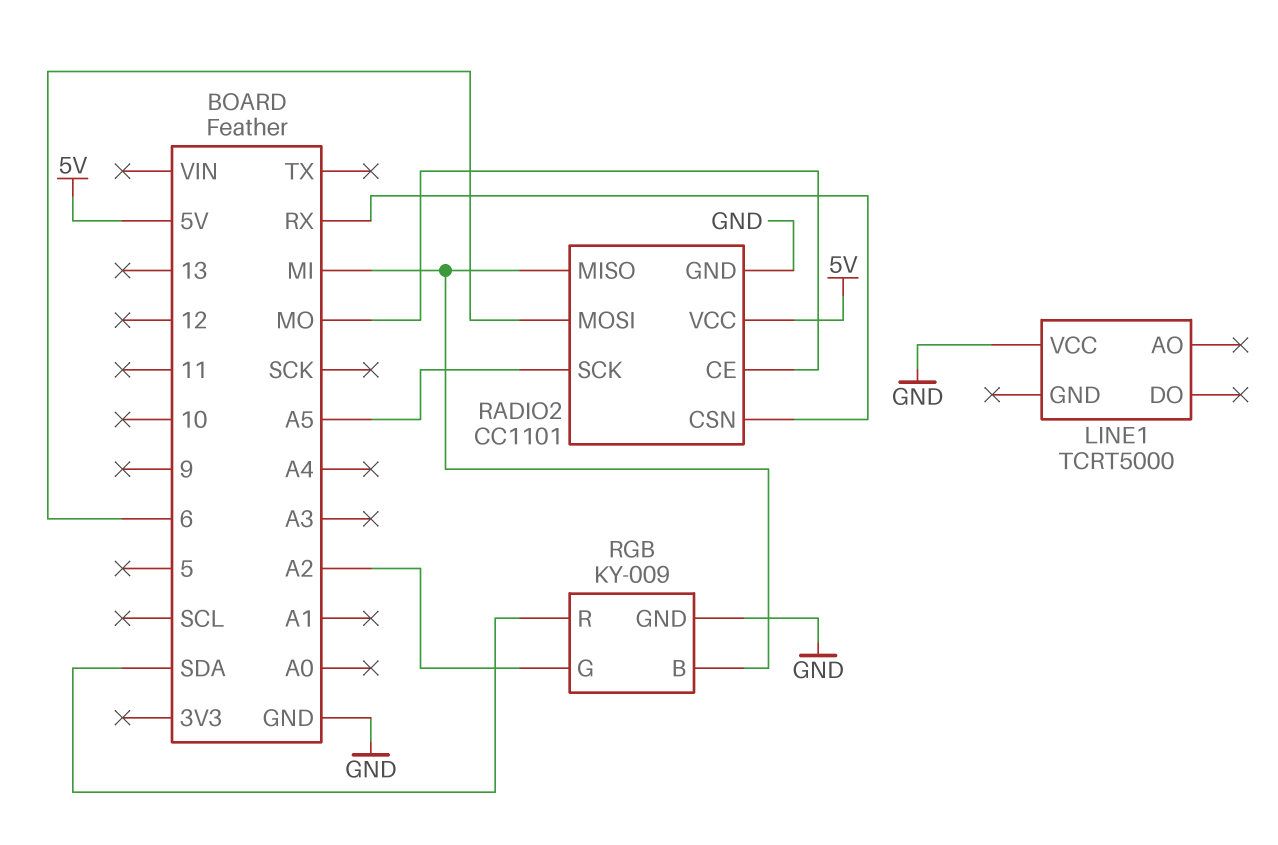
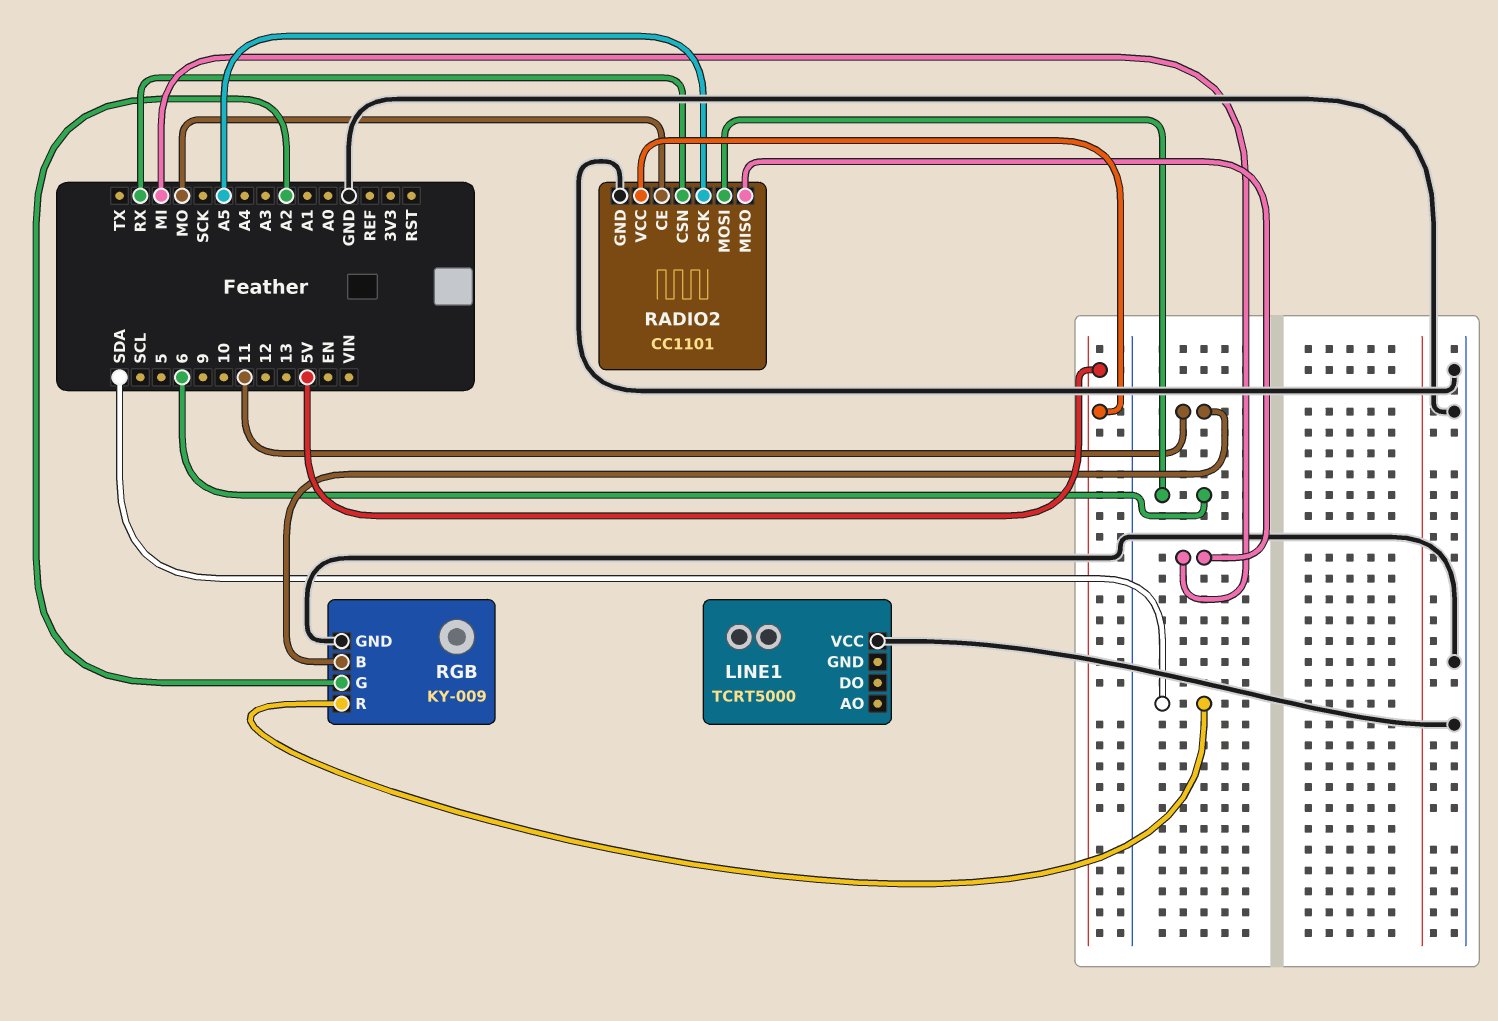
RGB pin B: MI -> 11

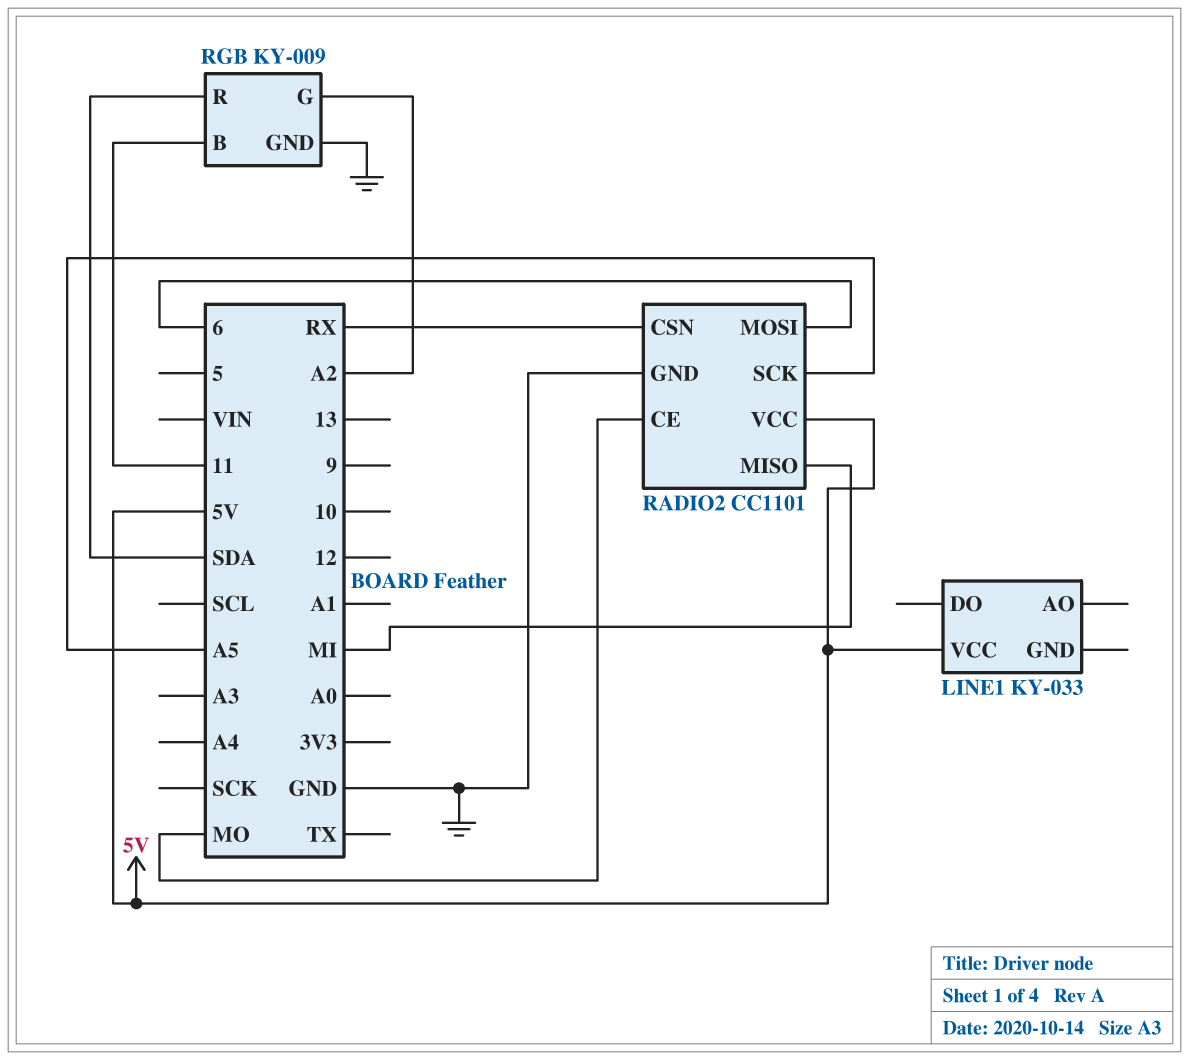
LINE1: TCRT5000 -> KY-033
LINE1 pin VCC: GND -> 5V

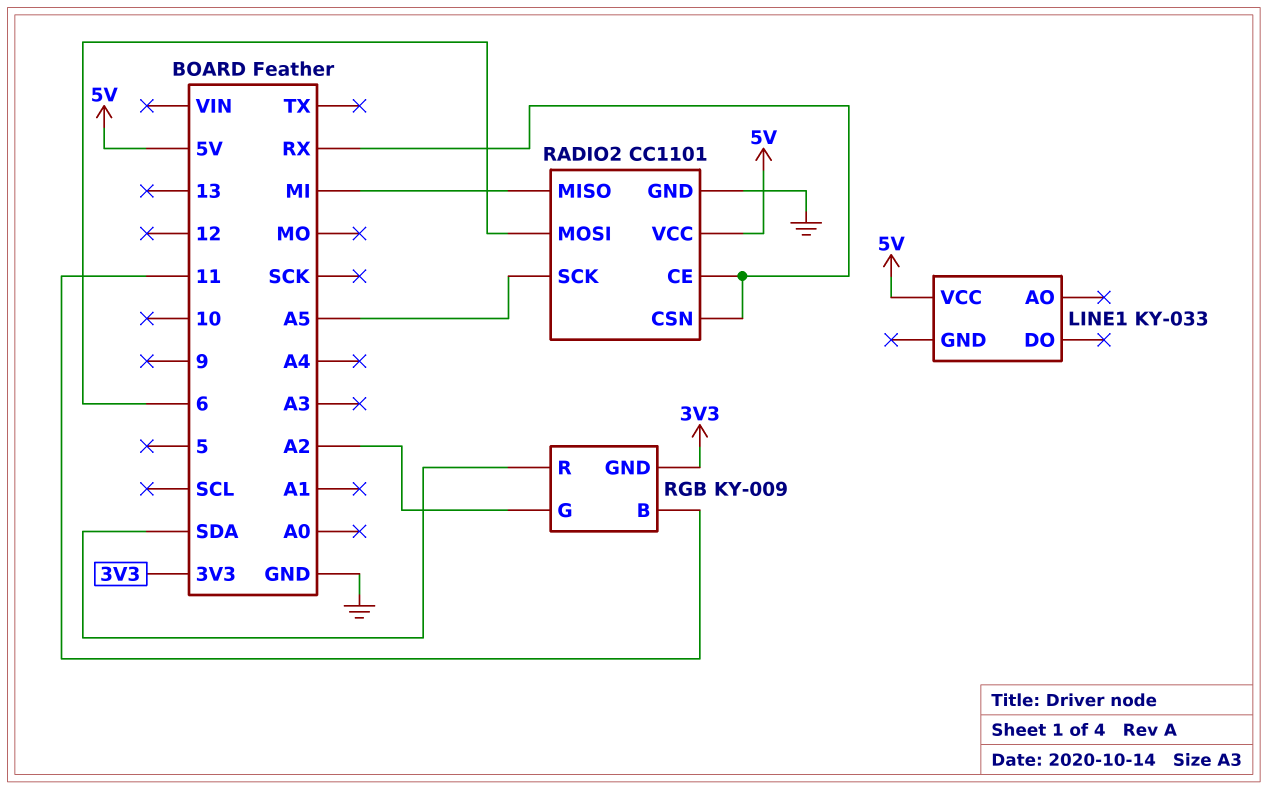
RADIO2 pin CE: MO -> RX
RGB pin GND: GND -> 3V3

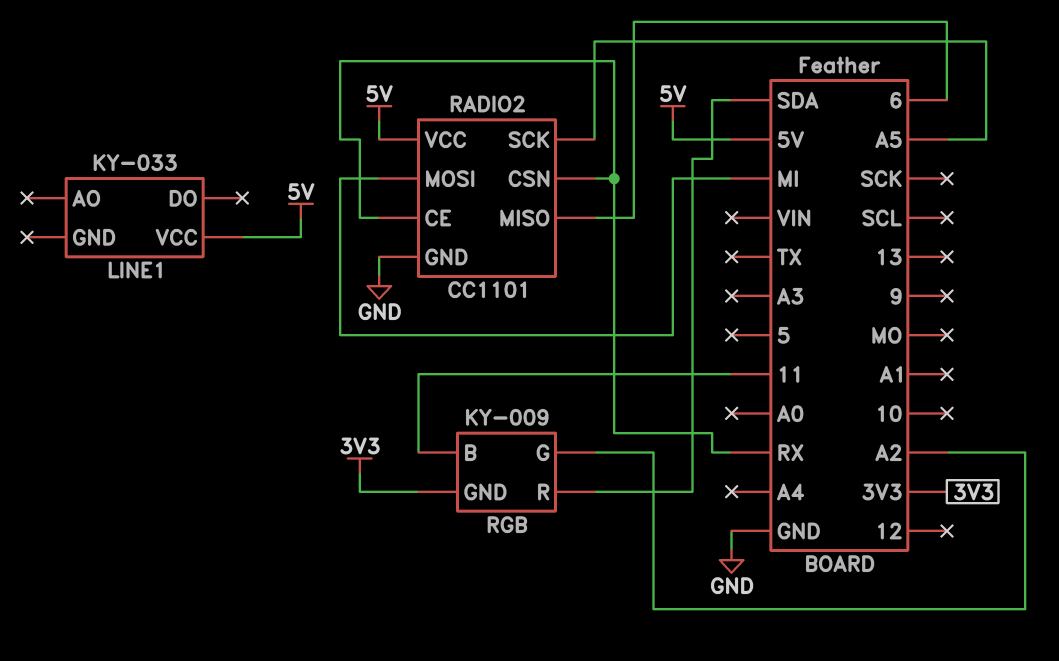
RADIO2 pin MISO: MI -> 6
RADIO2 pin MOSI: 6 -> MI

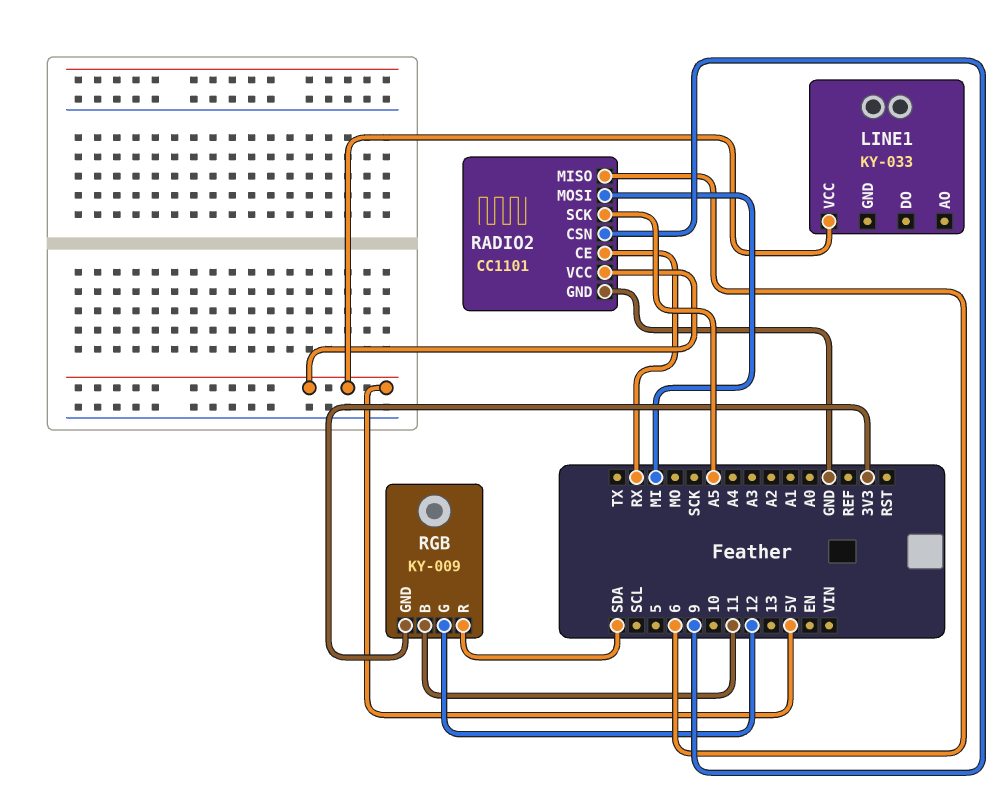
RADIO2 pin CSN: RX -> 9
RGB pin G: A2 -> 12

